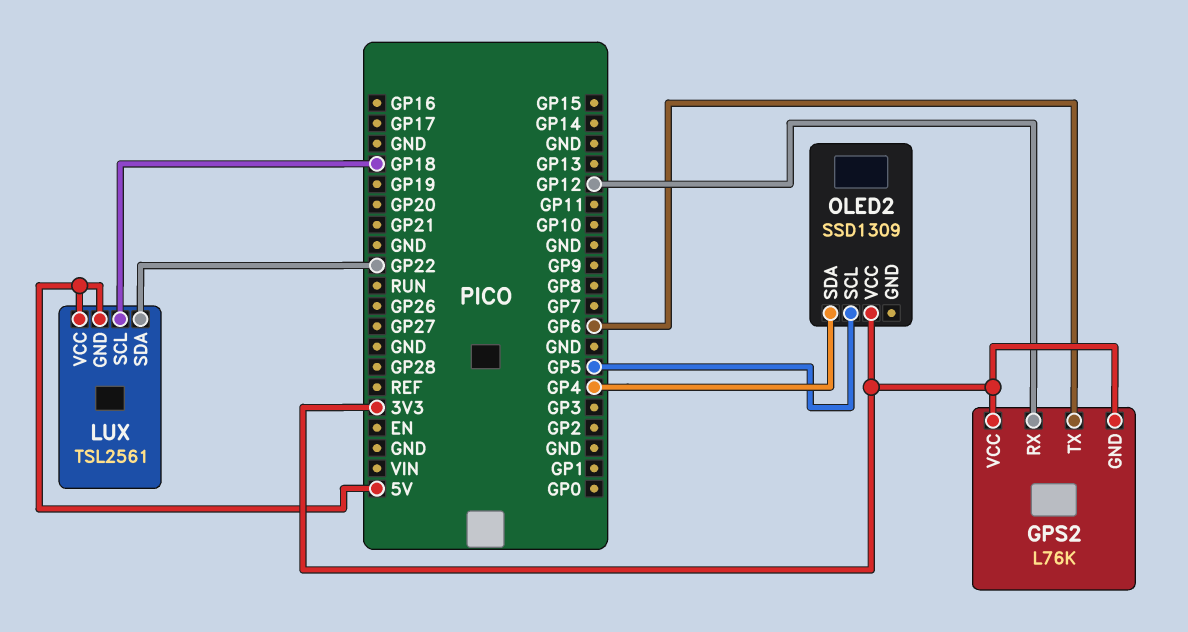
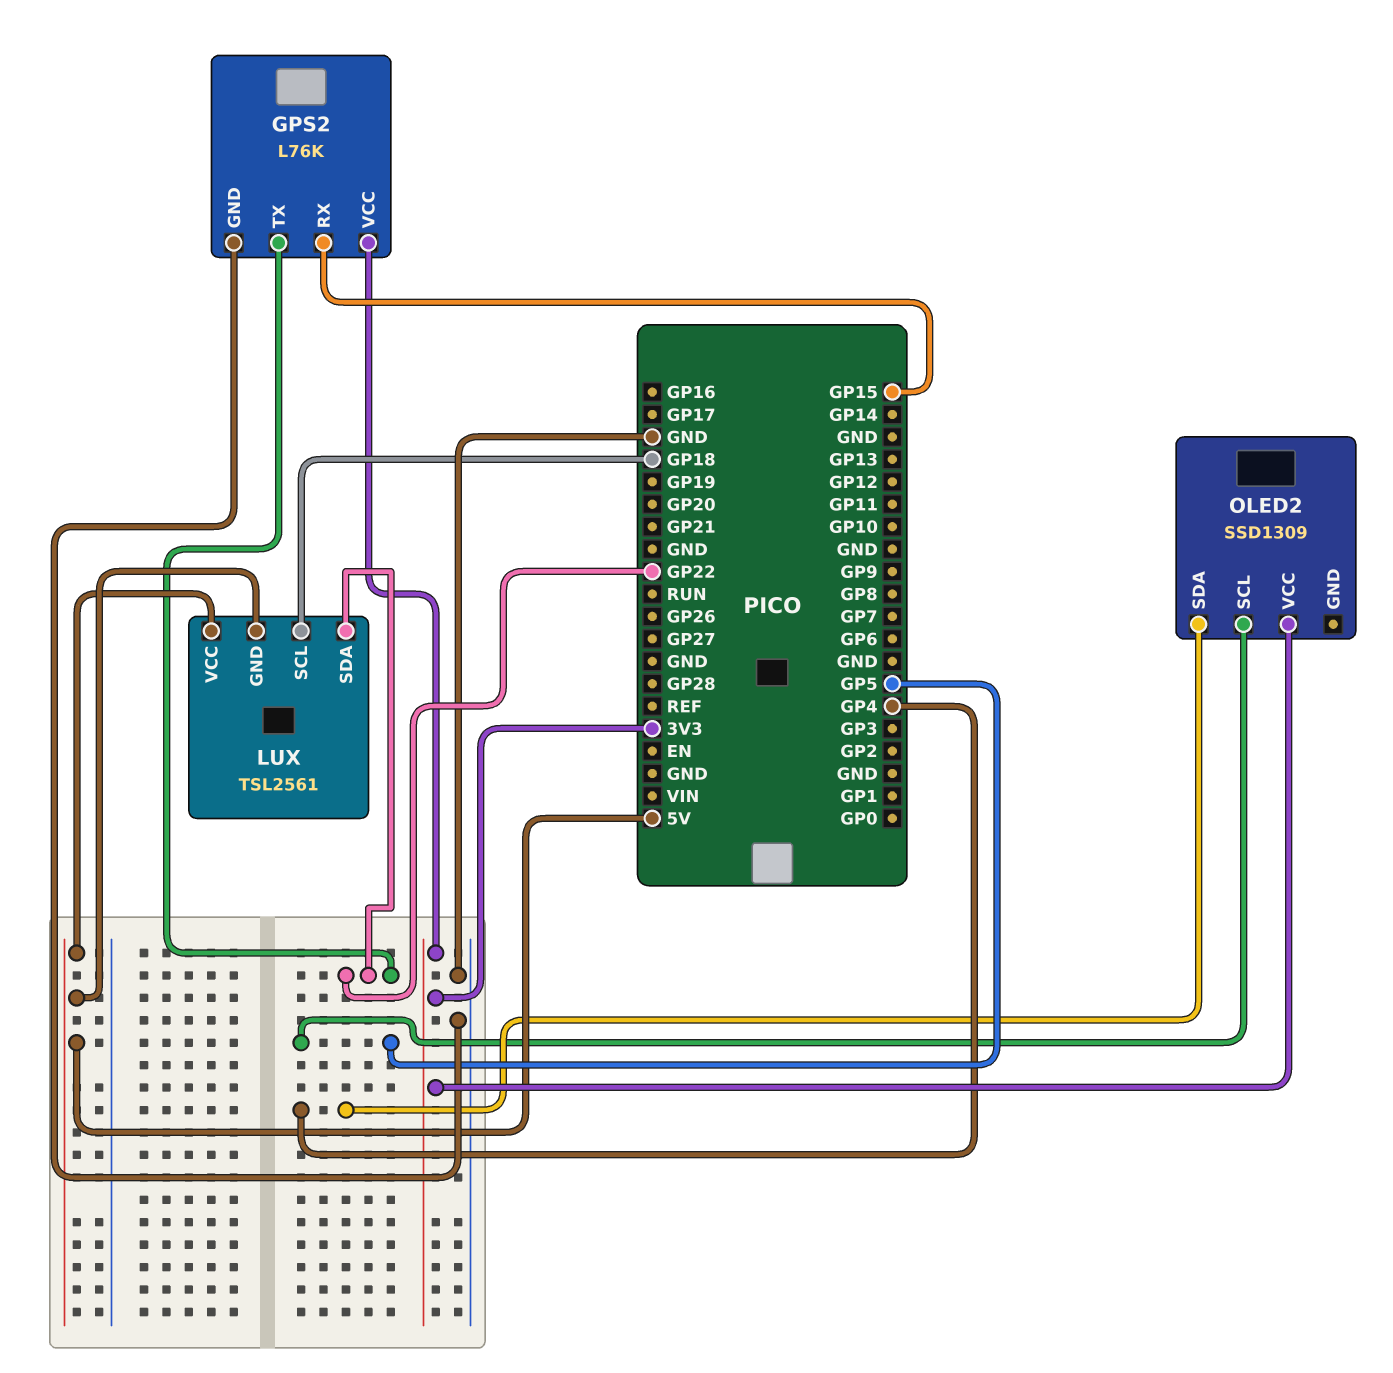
GPS2 pin GND: 3V3 -> GND
GPS2 pin RX: GP12 -> GP15
GPS2 pin TX: GP6 -> GP22

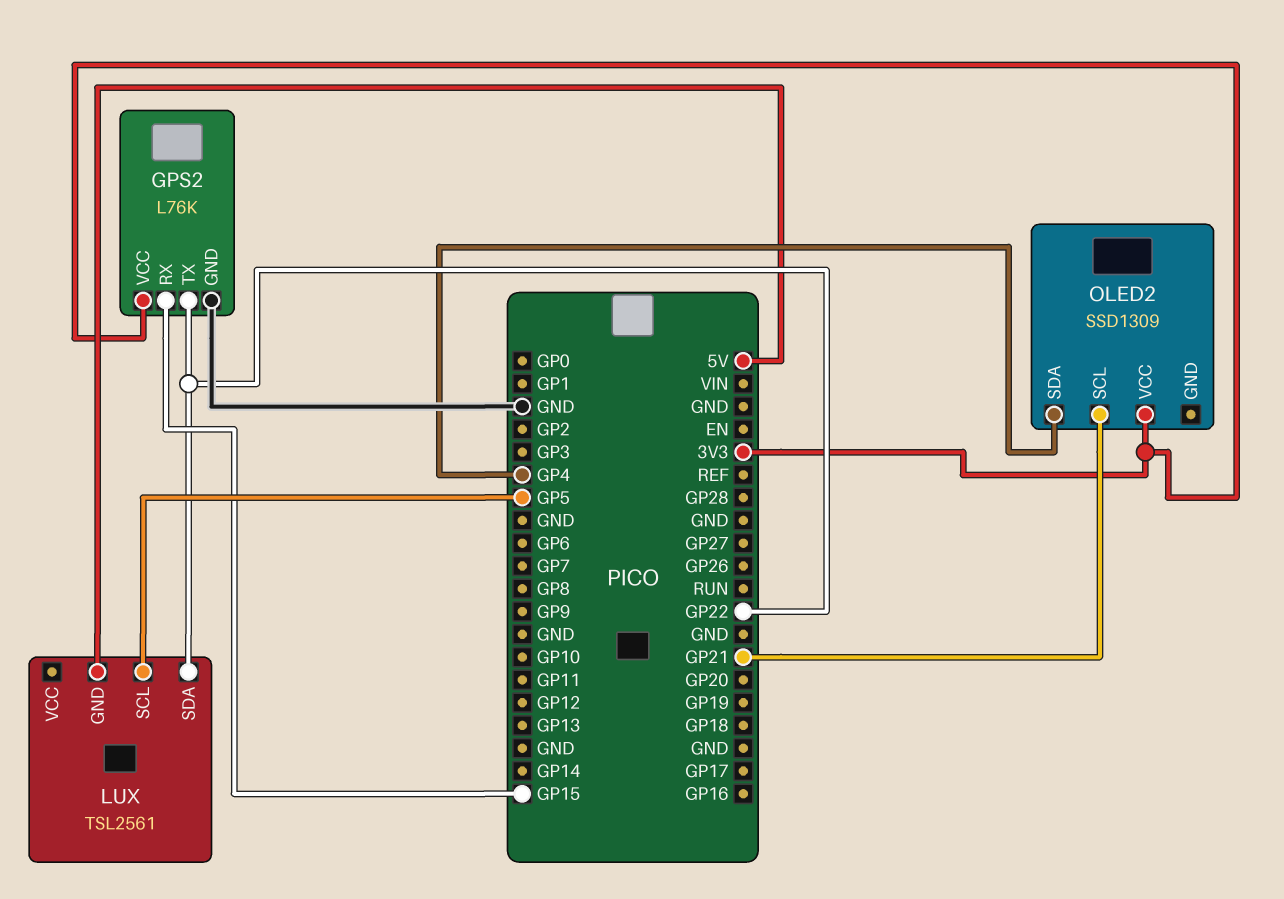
LUX pin SCL: GP18 -> GP5
LUX pin VCC: 5V -> none
OLED2 pin SCL: GP5 -> GP21

